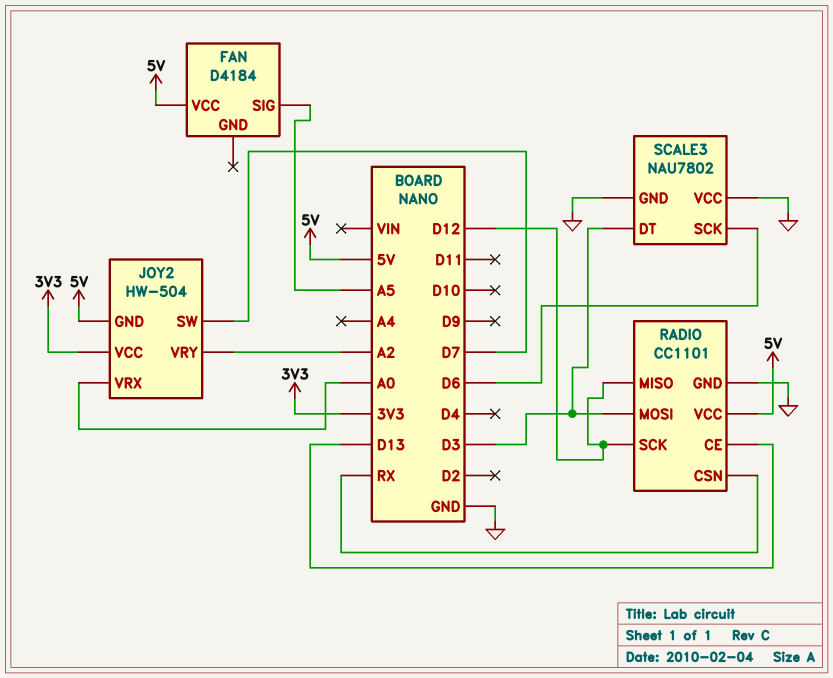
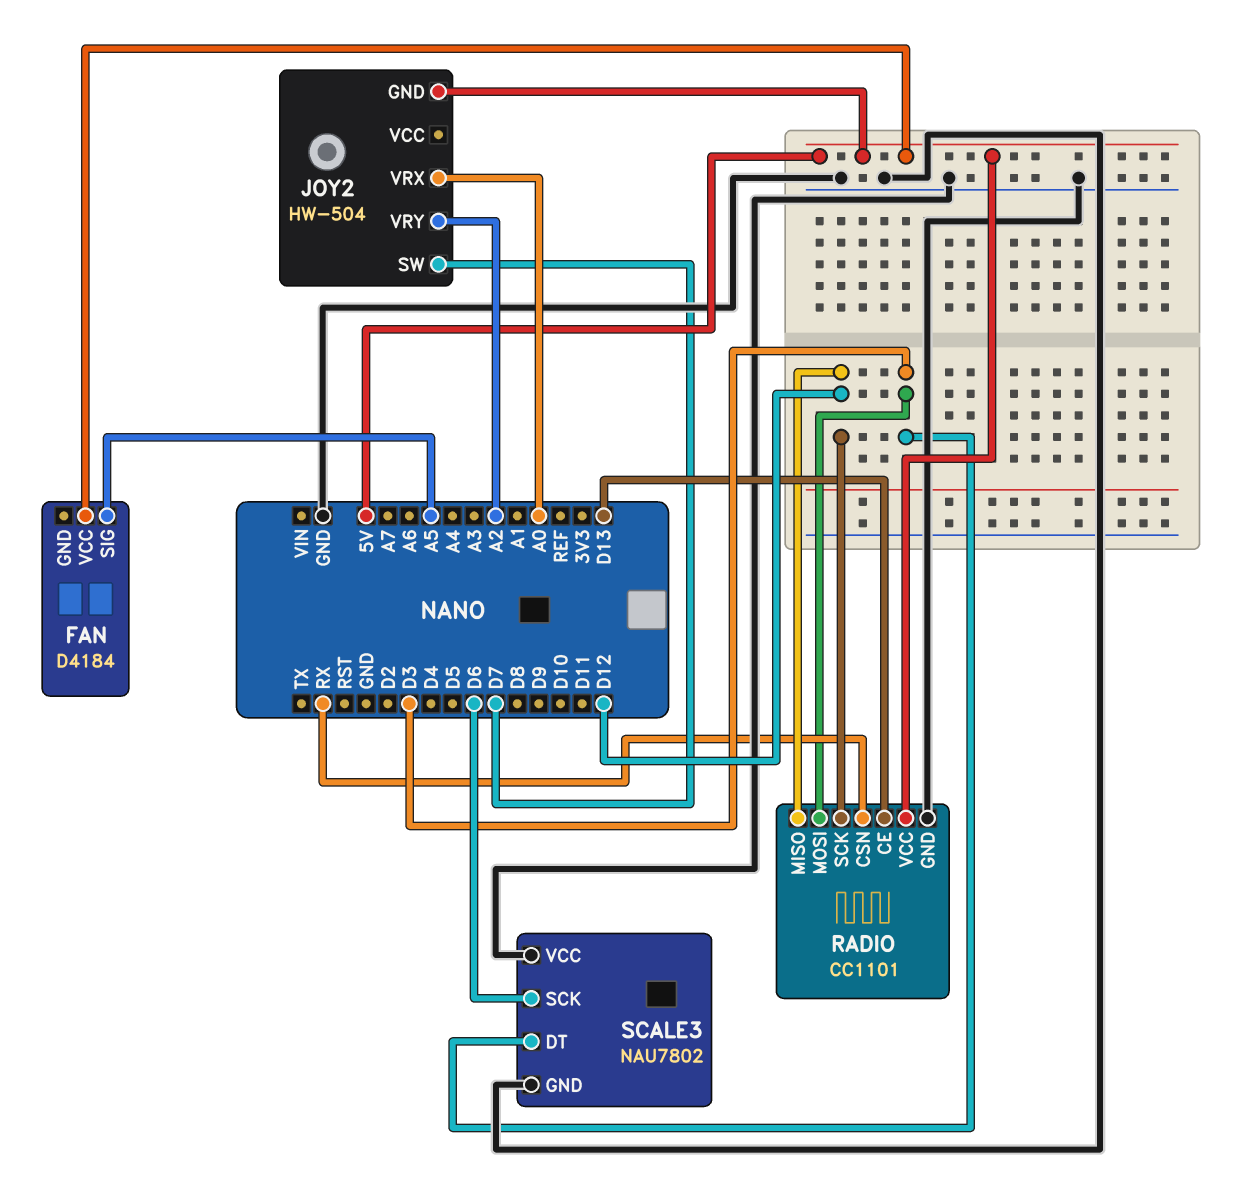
JOY2 pin VCC: 3V3 -> none

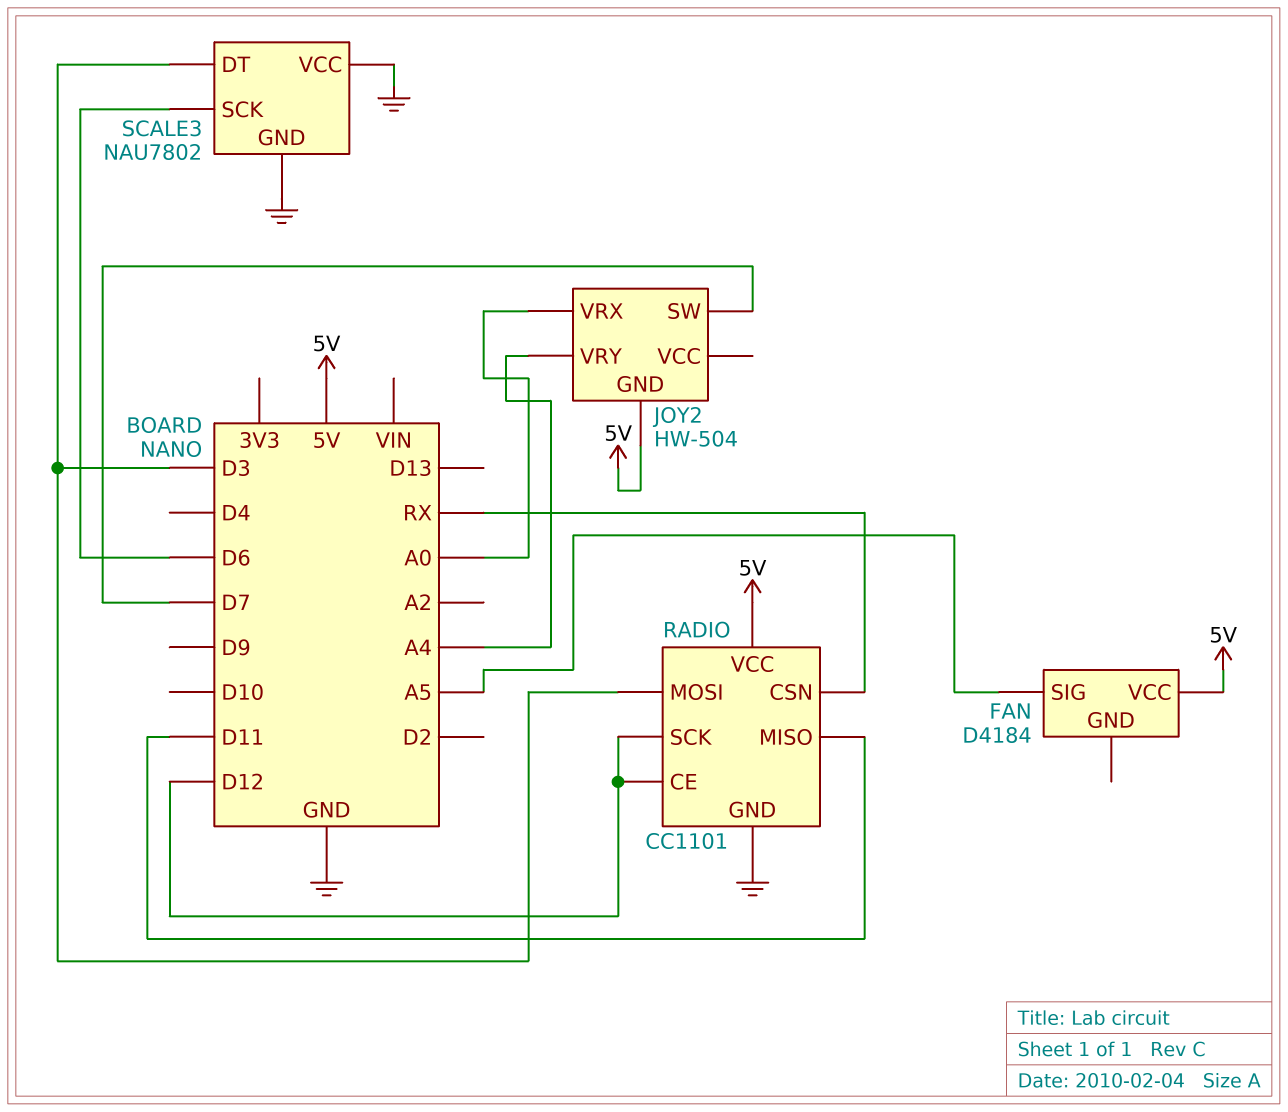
JOY2 pin VRY: A2 -> A4
RADIO pin CE: D13 -> D12
RADIO pin MISO: D12 -> D11

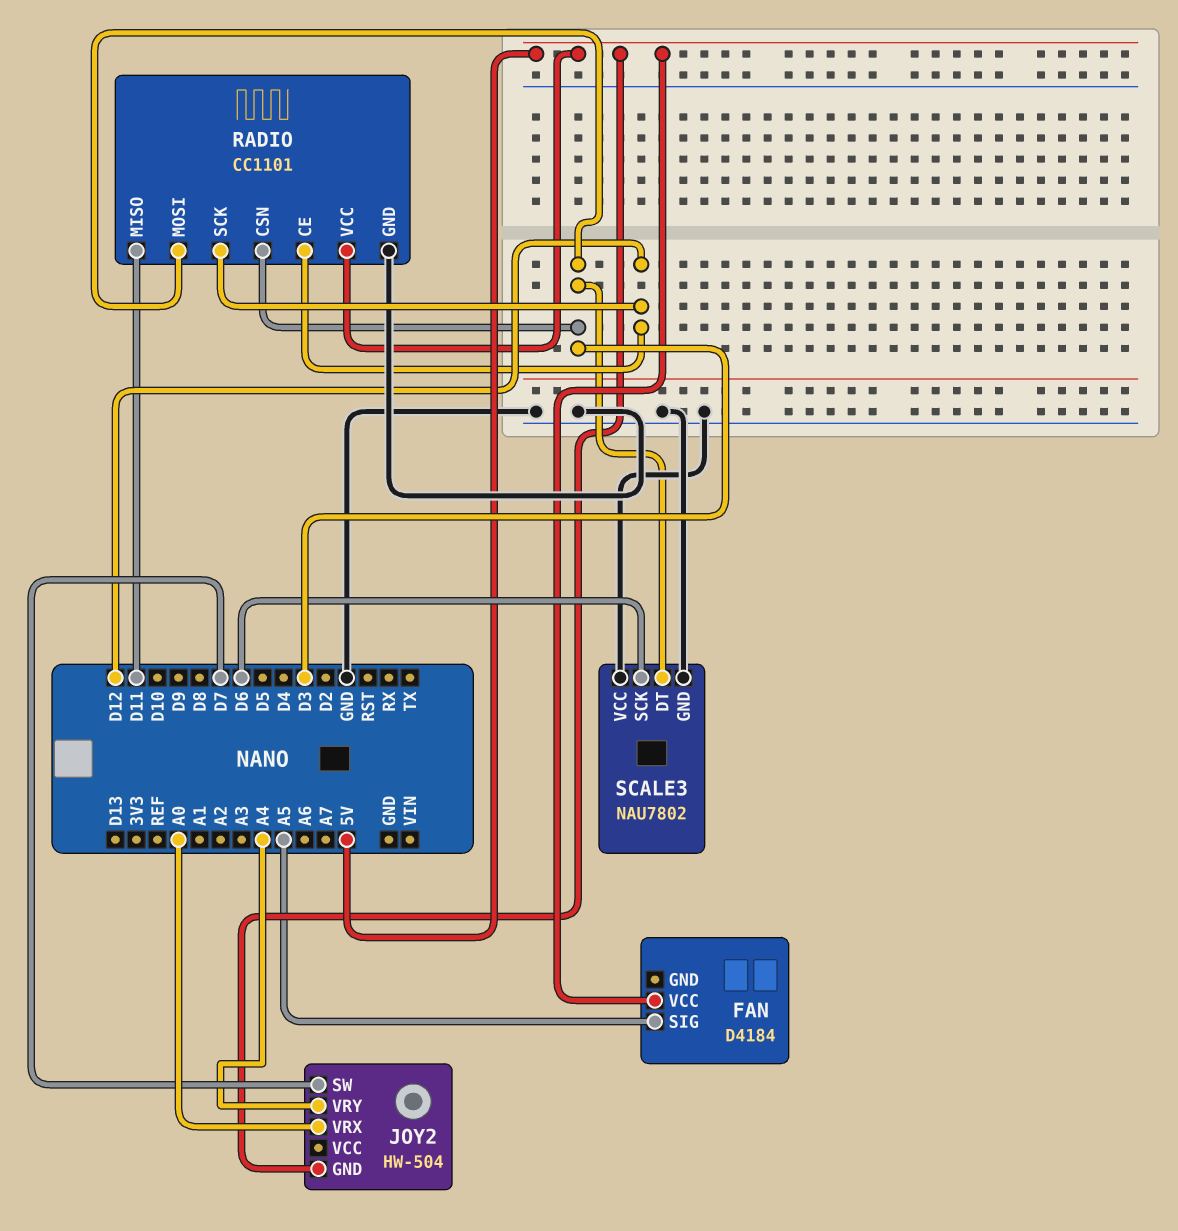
RADIO pin CSN: RX -> D3

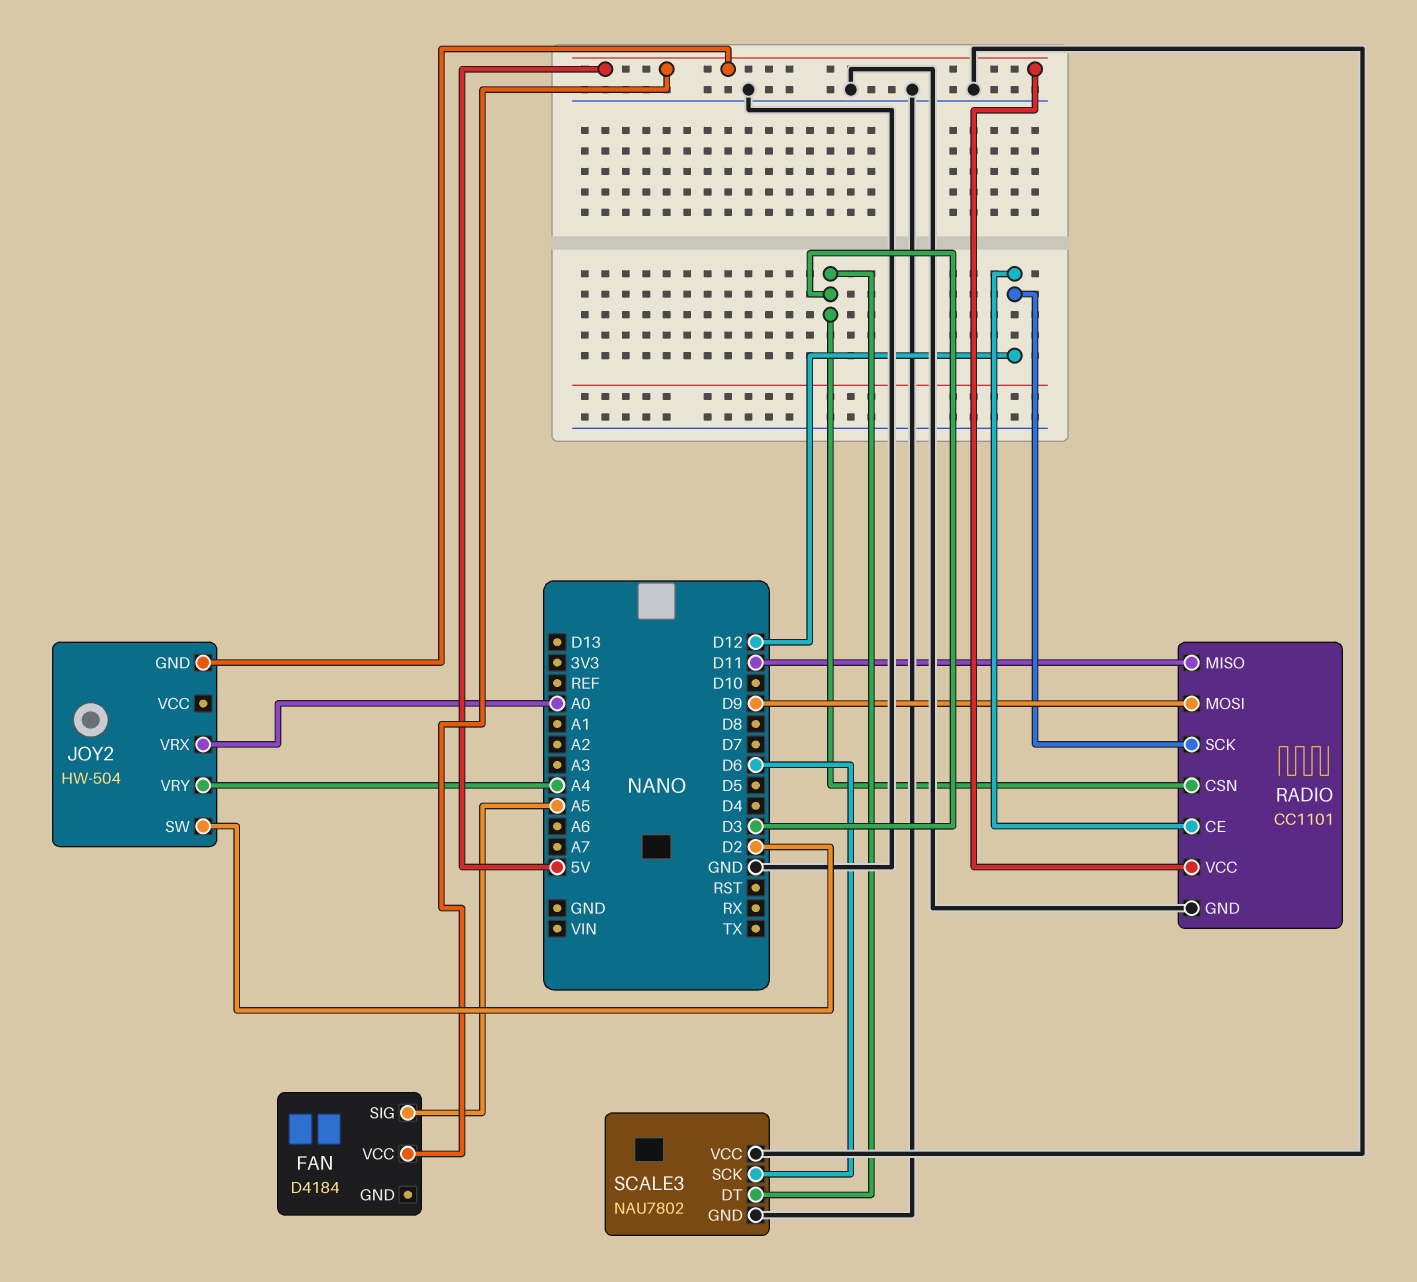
JOY2 pin SW: D7 -> D2
RADIO pin MOSI: D3 -> D9

